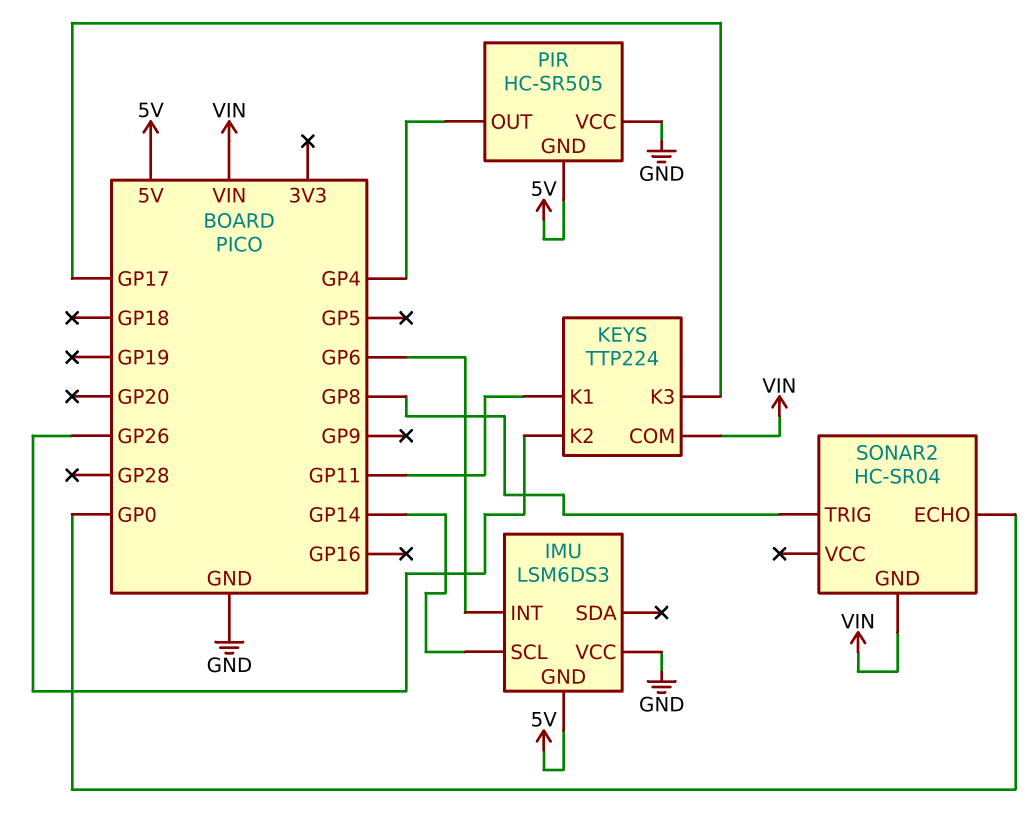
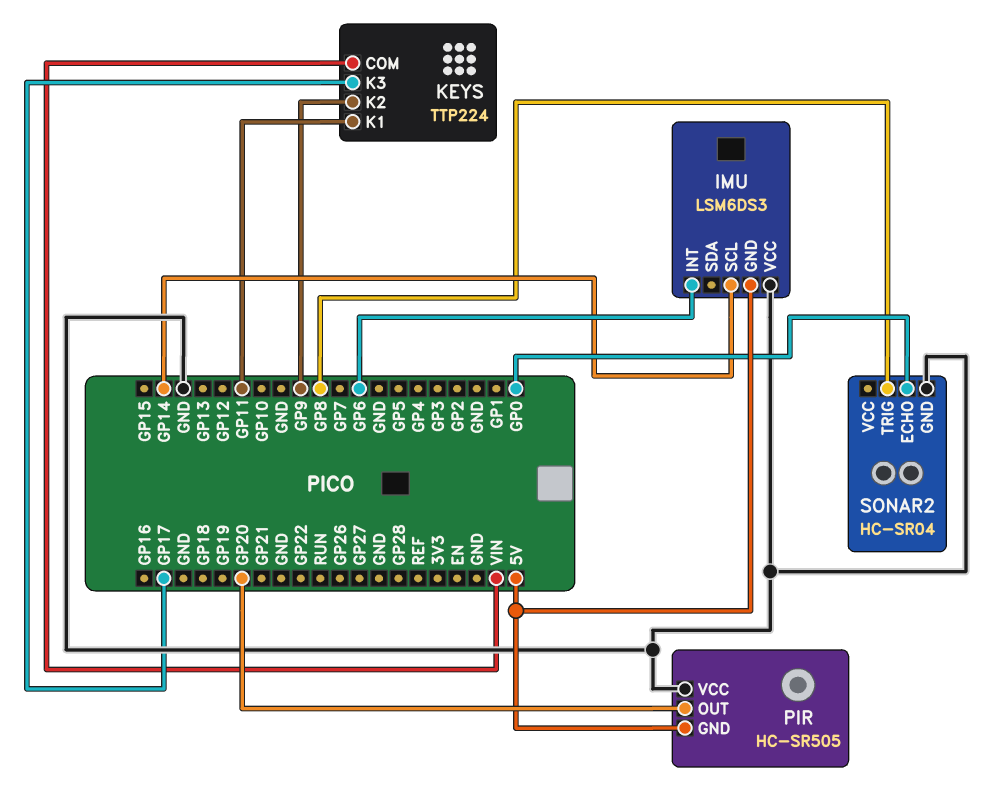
KEYS pin K2: GP26 -> GP9
PIR pin OUT: GP4 -> GP20
SONAR2 pin GND: VIN -> GND

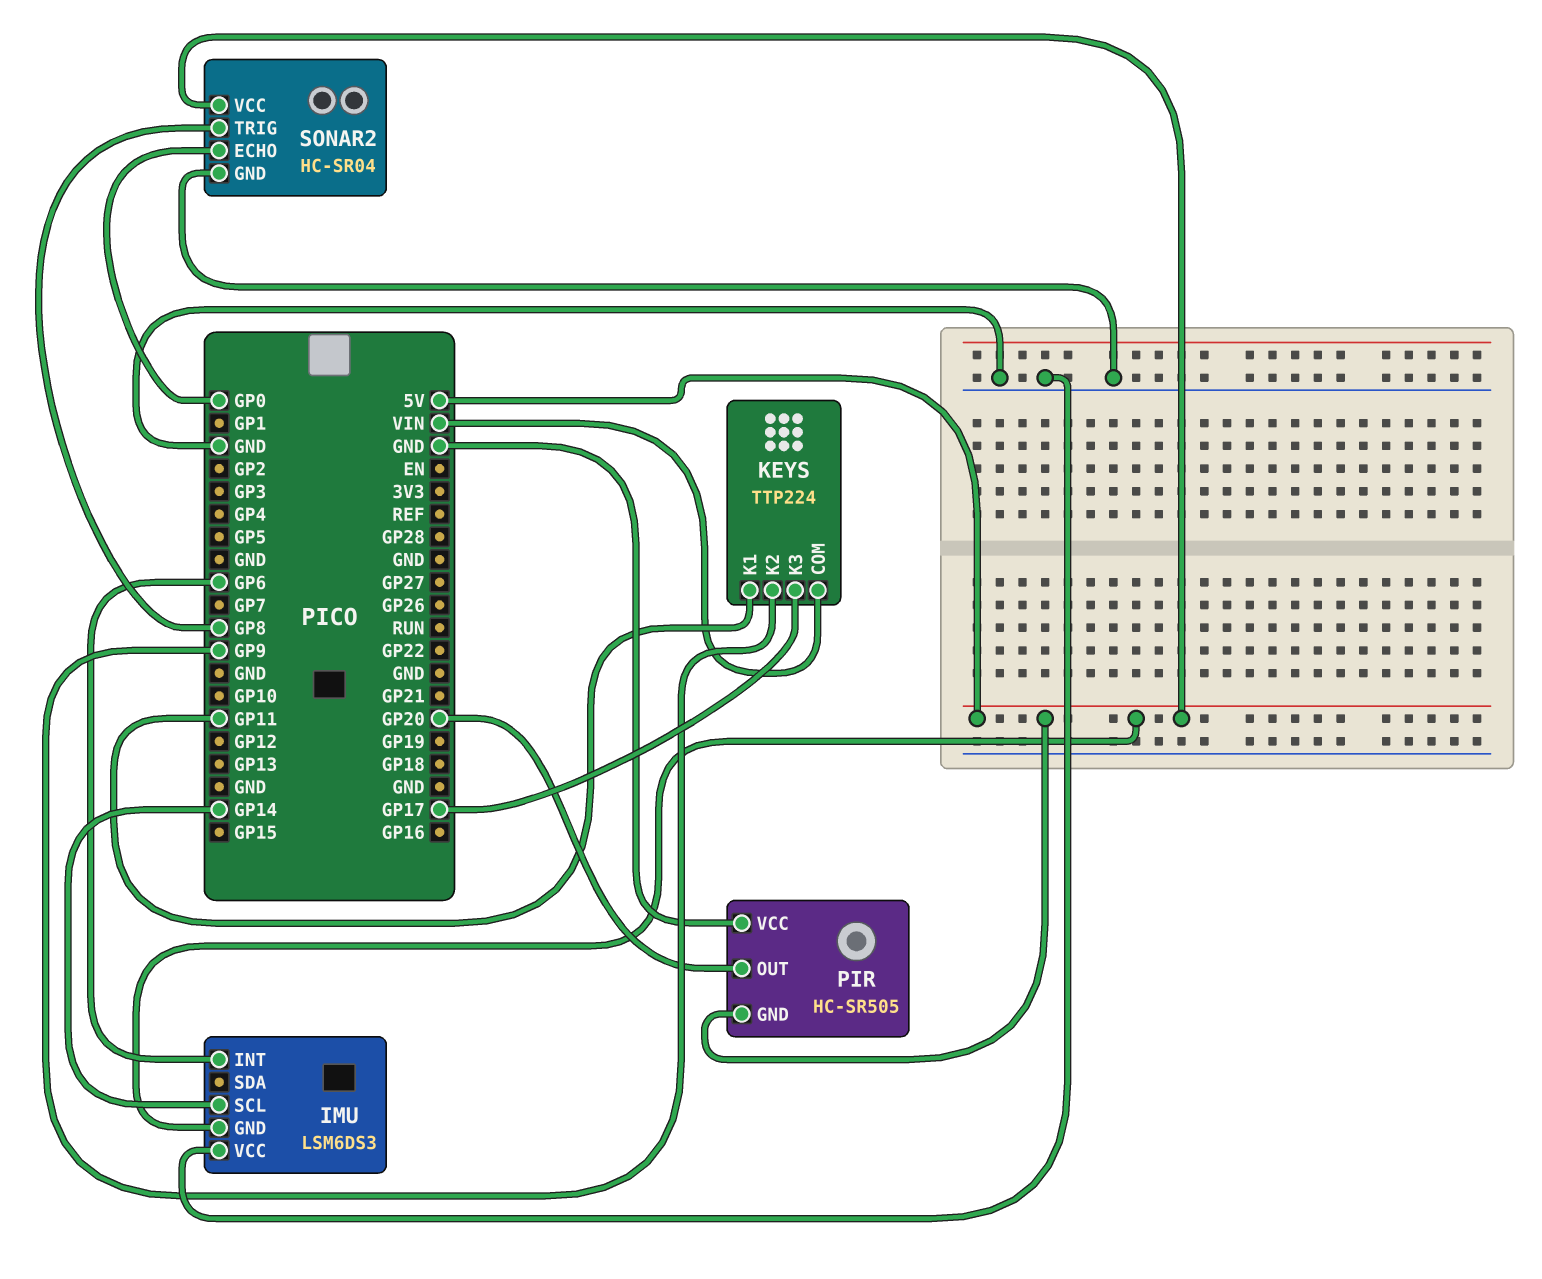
SONAR2 pin VCC: none -> 5V

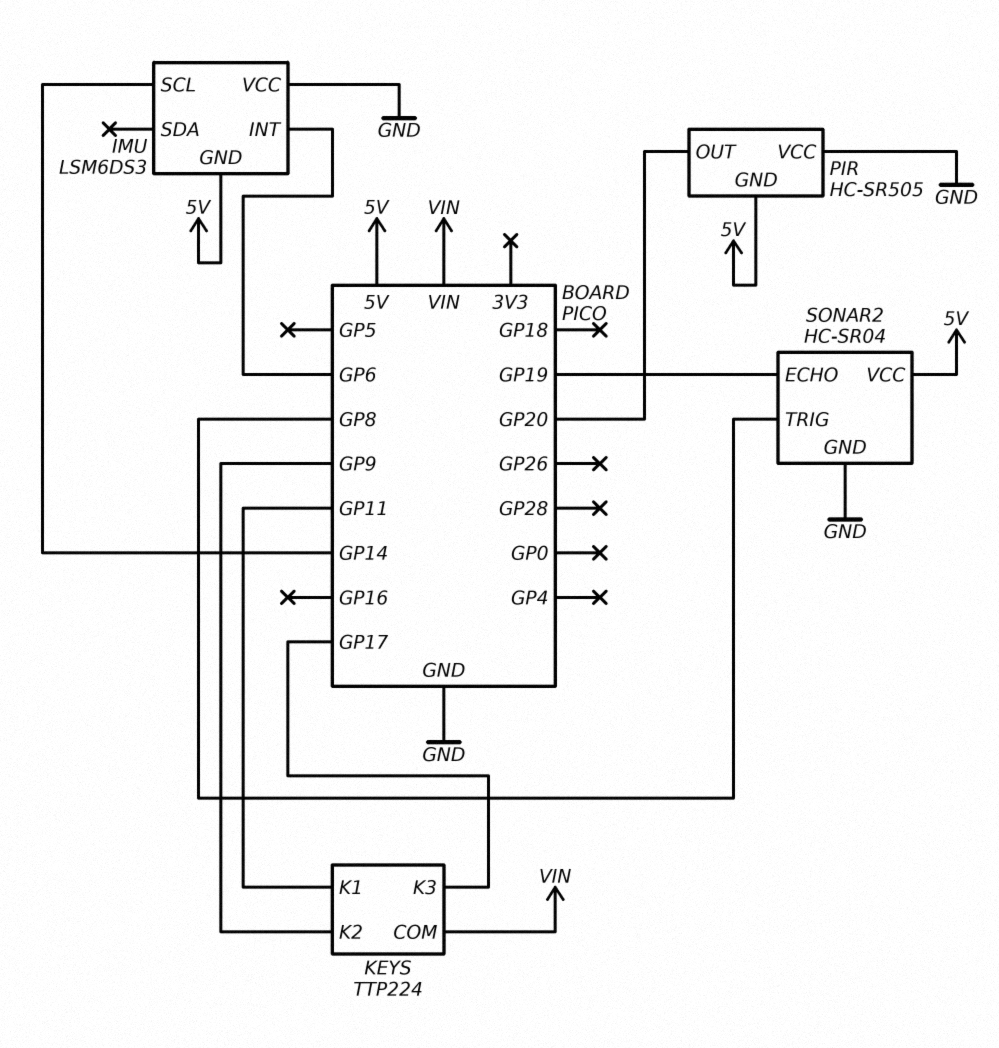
SONAR2 pin ECHO: GP0 -> GP19

